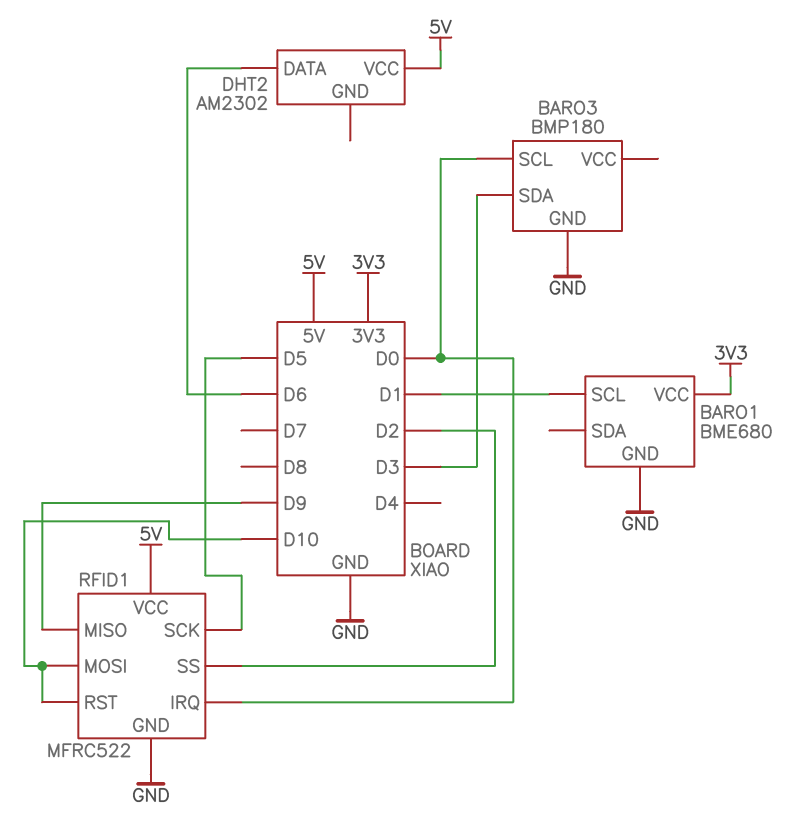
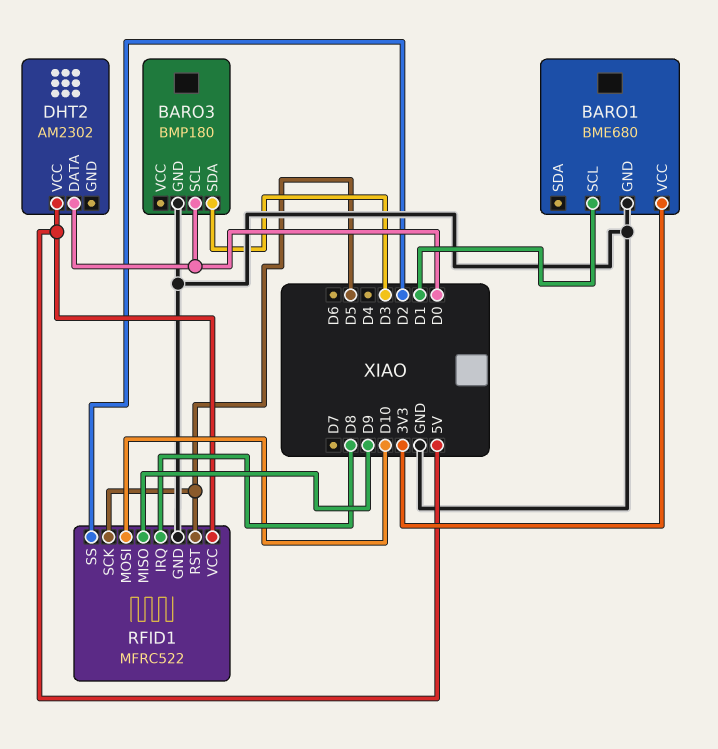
DHT2 pin DATA: D6 -> D0
RFID1 pin IRQ: D0 -> D8
RFID1 pin RST: D10 -> D5

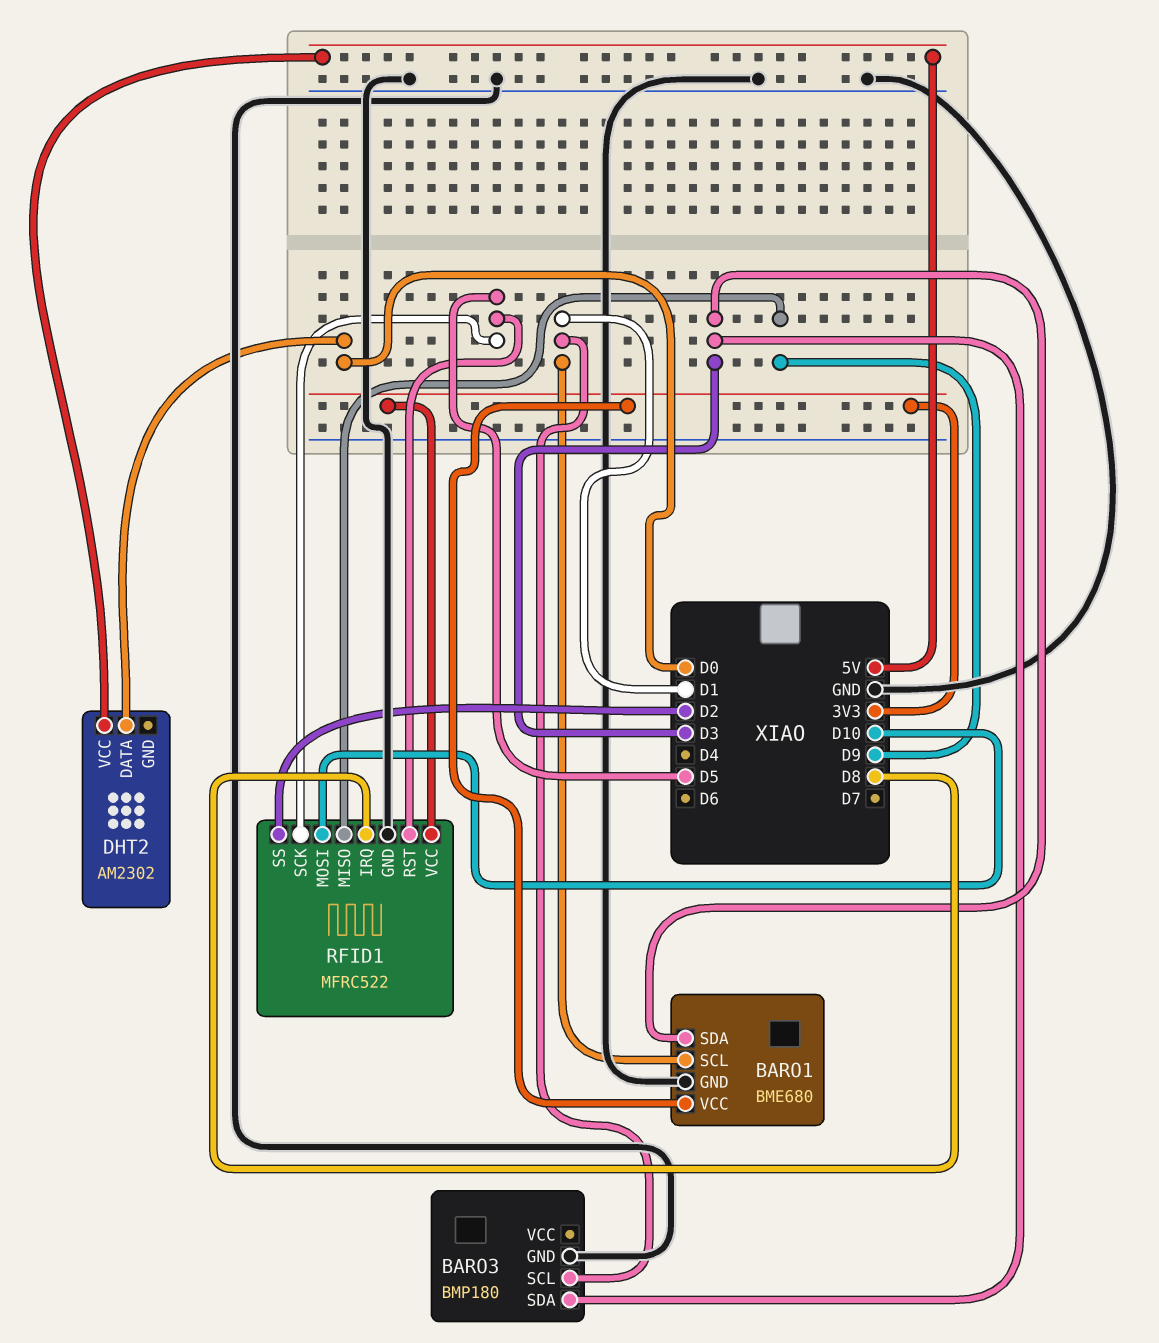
BARO1 pin SDA: none -> D3
BARO3 pin SCL: D0 -> D1
RFID1 pin VCC: 5V -> 3V3

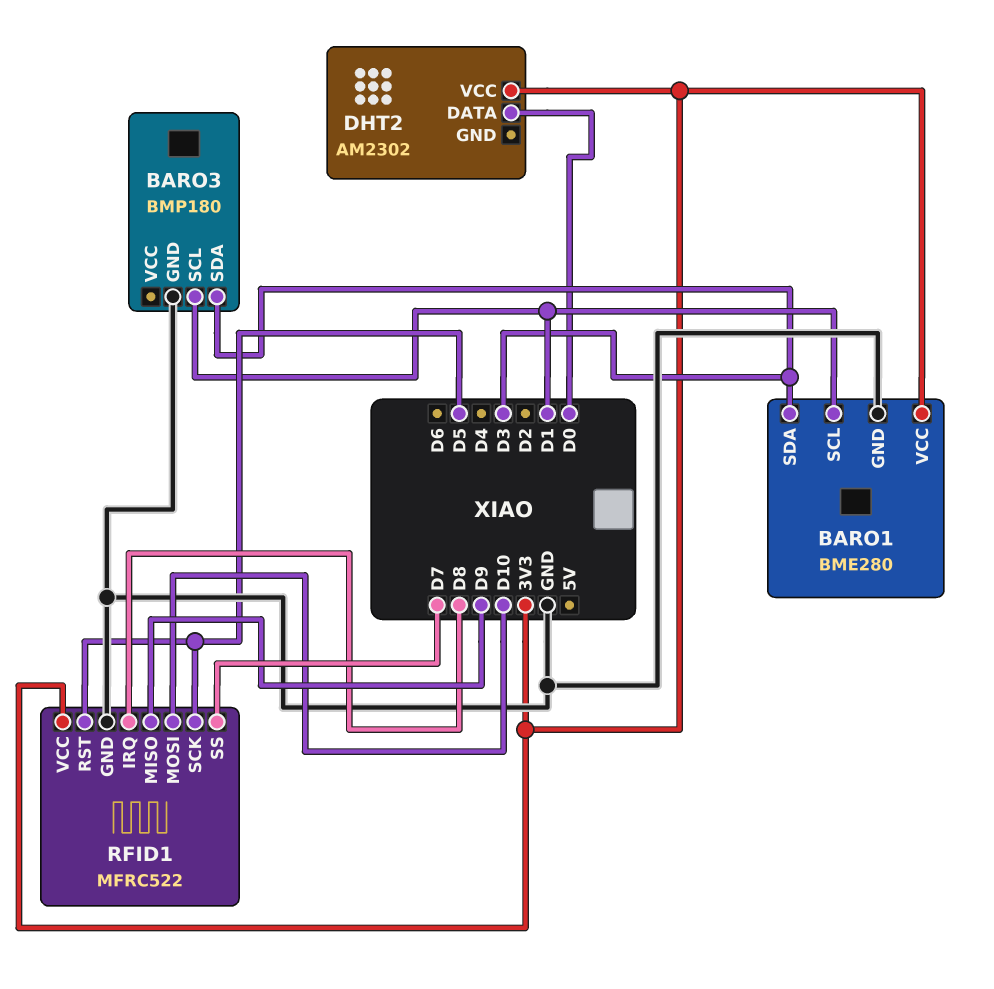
BARO1: BME680 -> BME280
DHT2 pin VCC: 5V -> 3V3
RFID1 pin SS: D2 -> D7

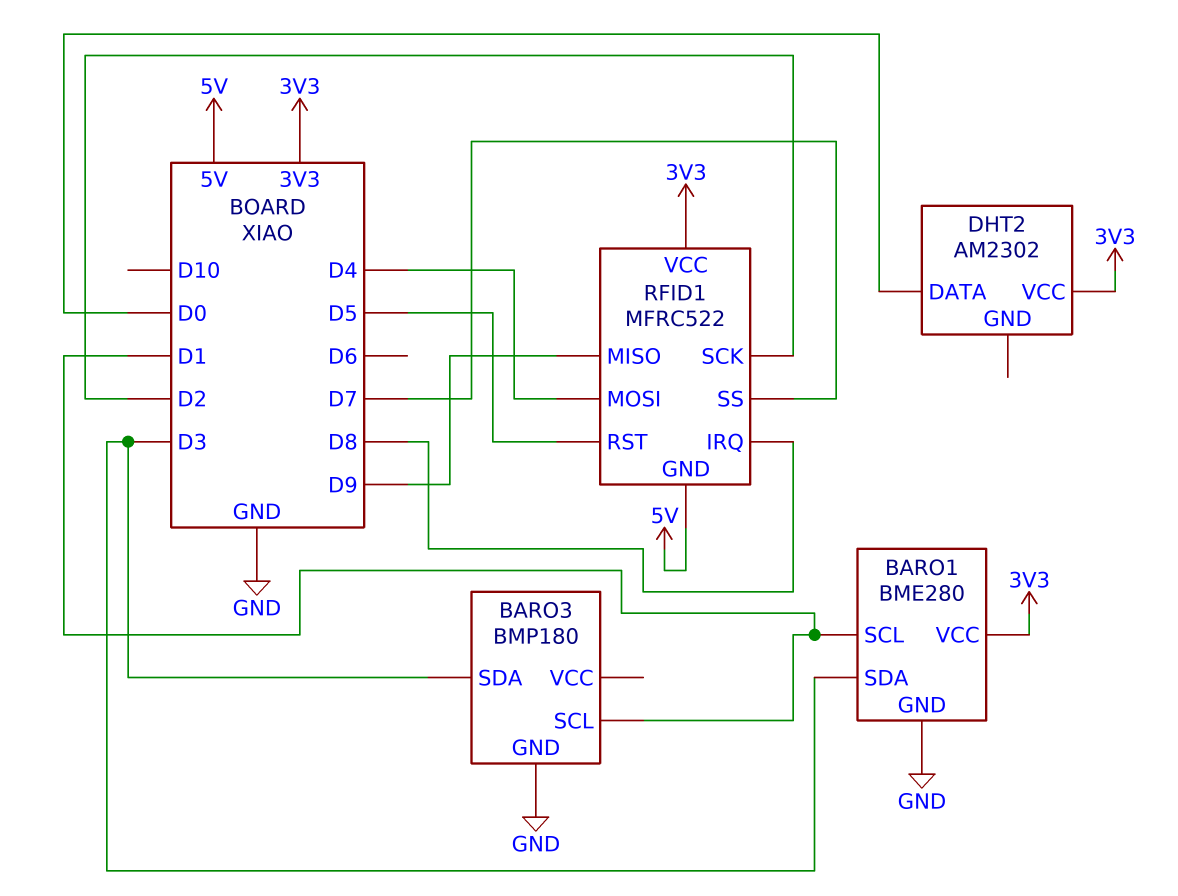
RFID1 pin GND: GND -> 5V
RFID1 pin MOSI: D10 -> D4
RFID1 pin SCK: D5 -> D2

